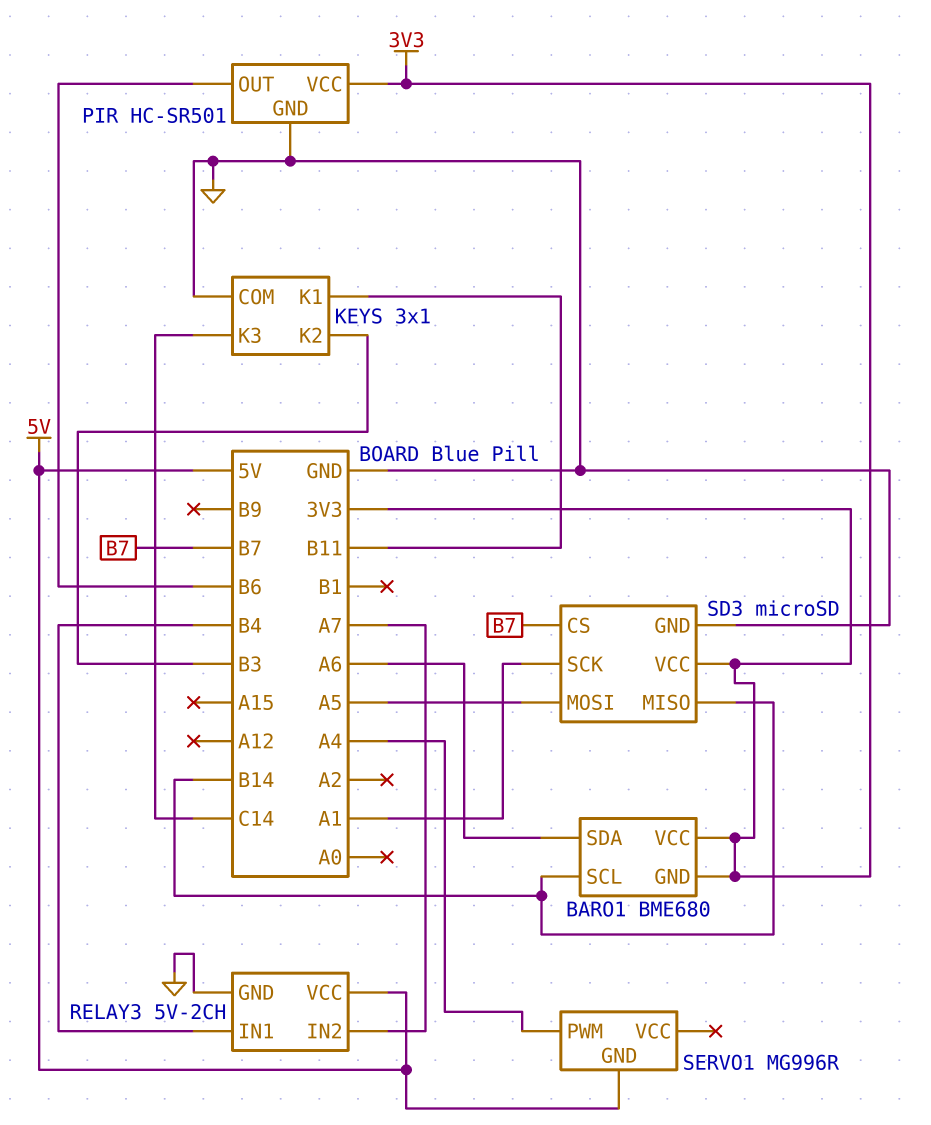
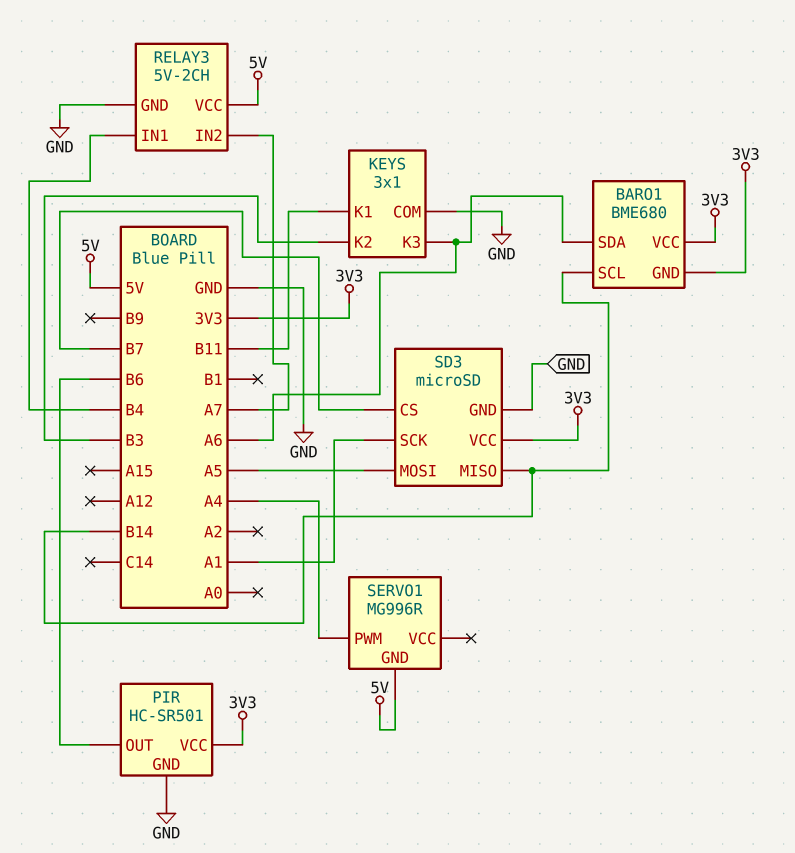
KEYS pin K3: C14 -> A6

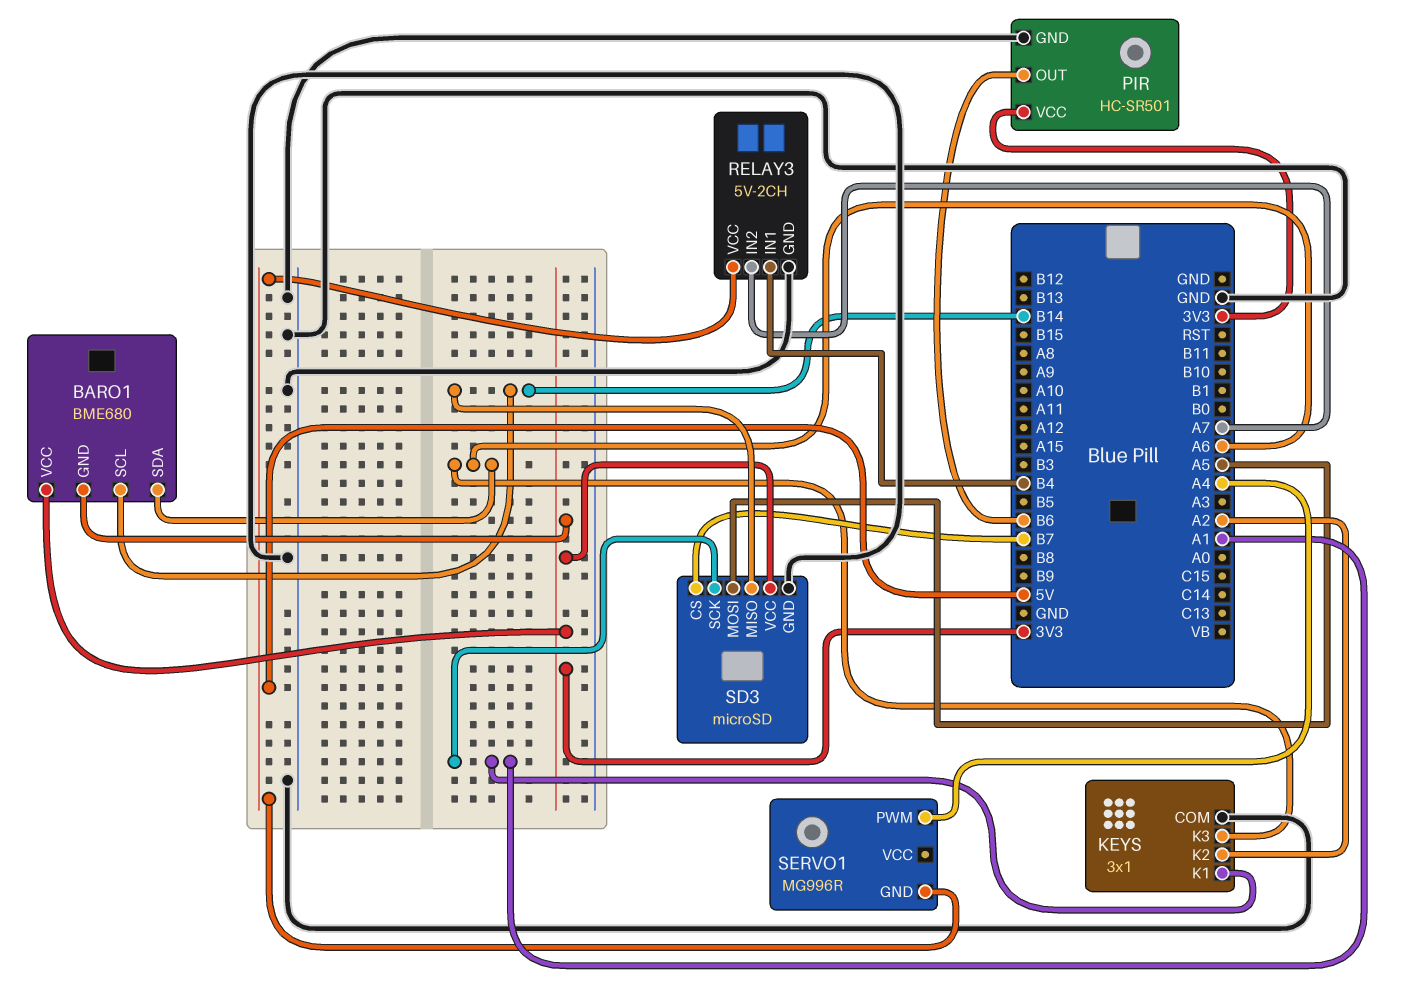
KEYS pin K1: B11 -> A1
KEYS pin K2: B3 -> A2

